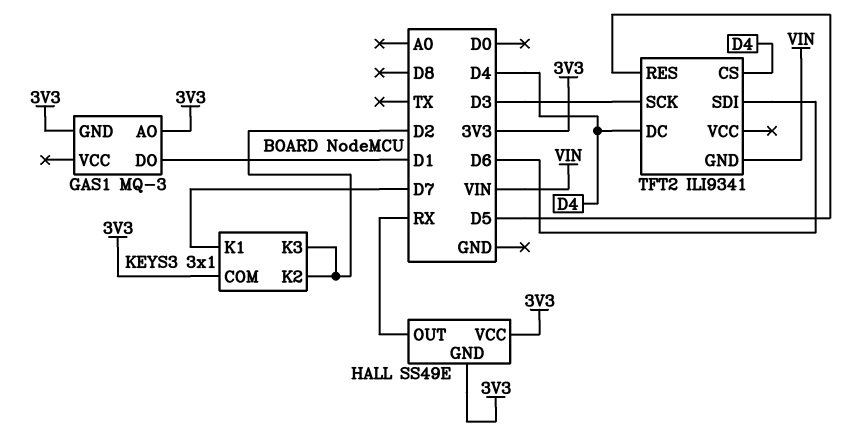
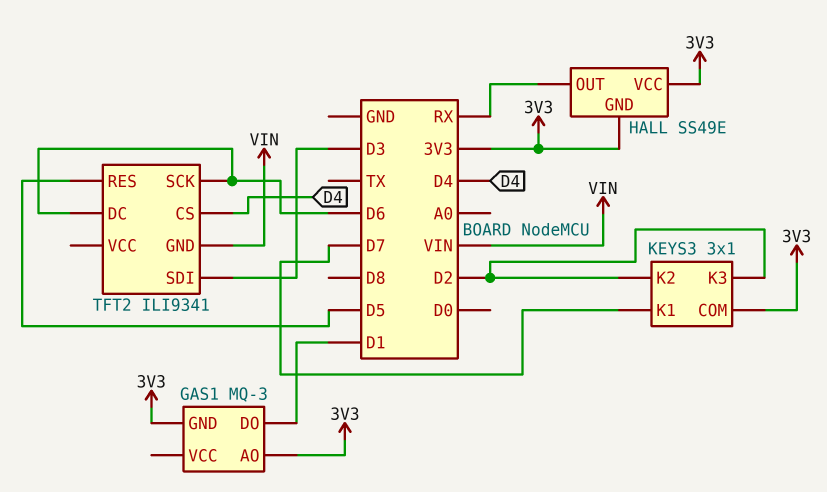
TFT2 pin DC: D4 -> D6
TFT2 pin SCK: D3 -> D6
TFT2 pin SDI: D6 -> D3

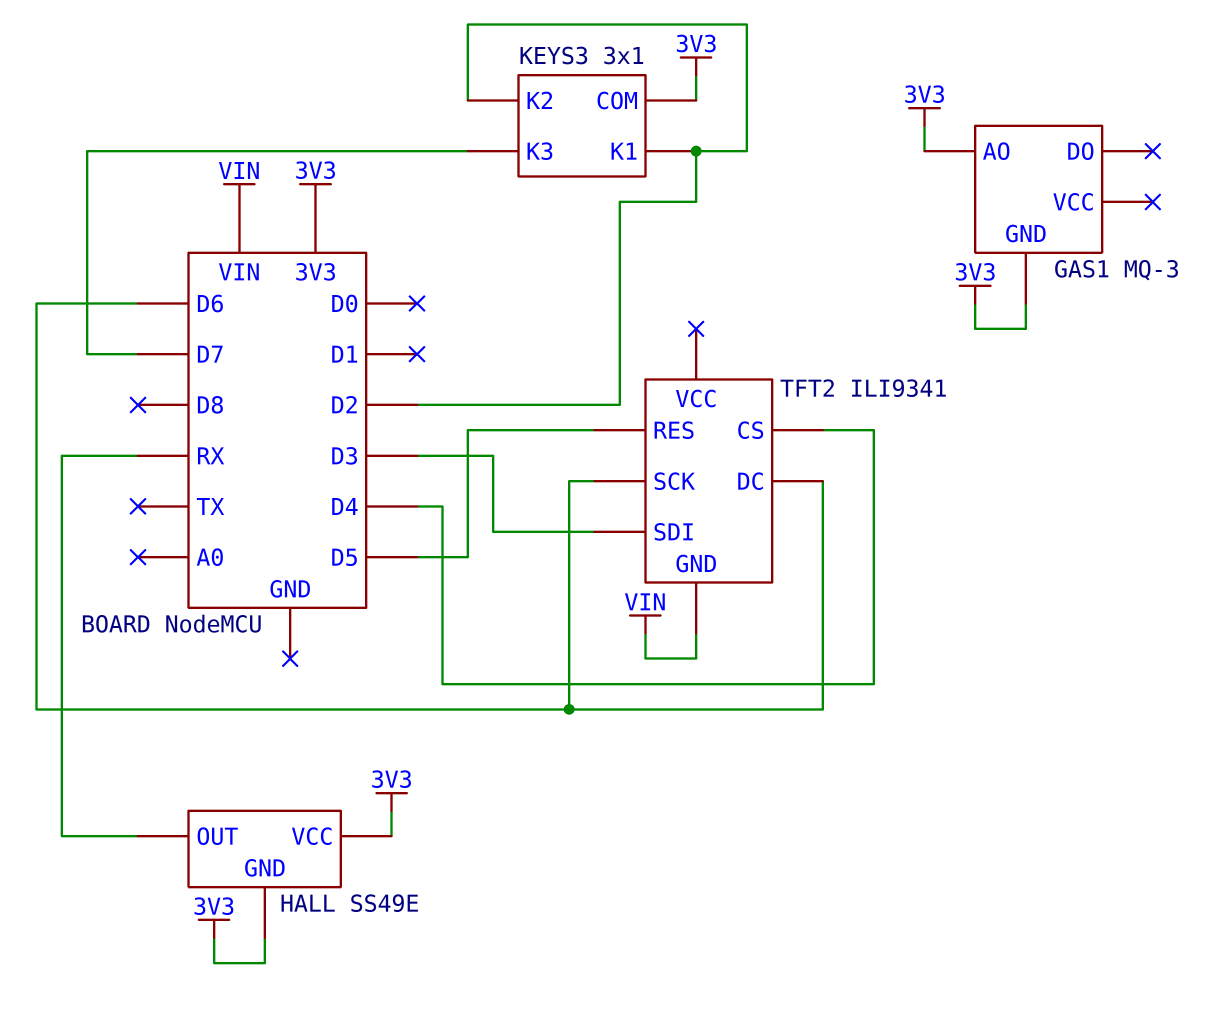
GAS1 pin DO: D1 -> none
KEYS3 pin K1: D7 -> D2
KEYS3 pin K3: D2 -> D7

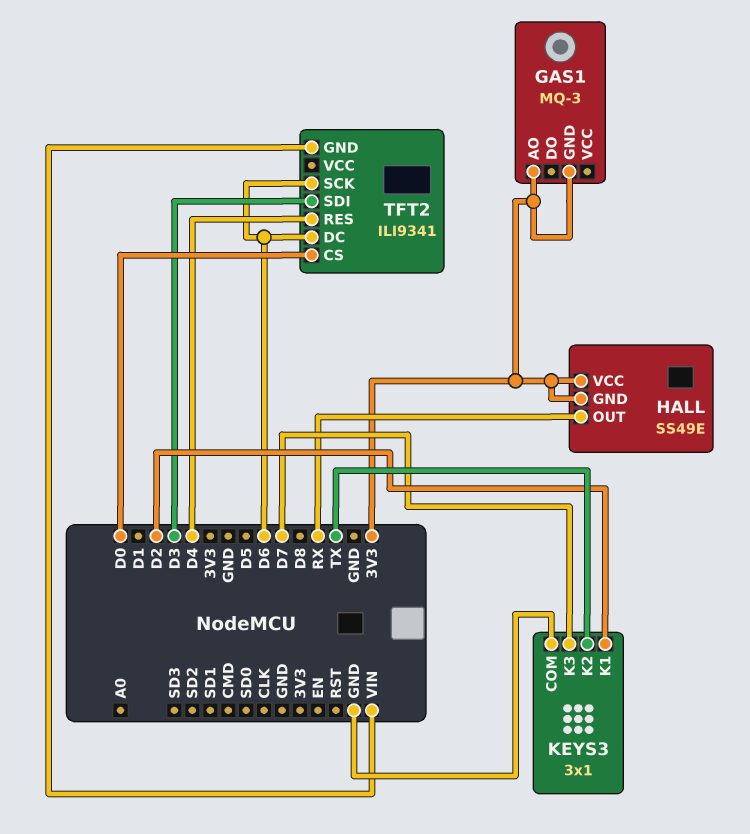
KEYS3 pin COM: 3V3 -> GND
KEYS3 pin K2: D2 -> TX
TFT2 pin CS: D4 -> D0
TFT2 pin RES: D5 -> D4

